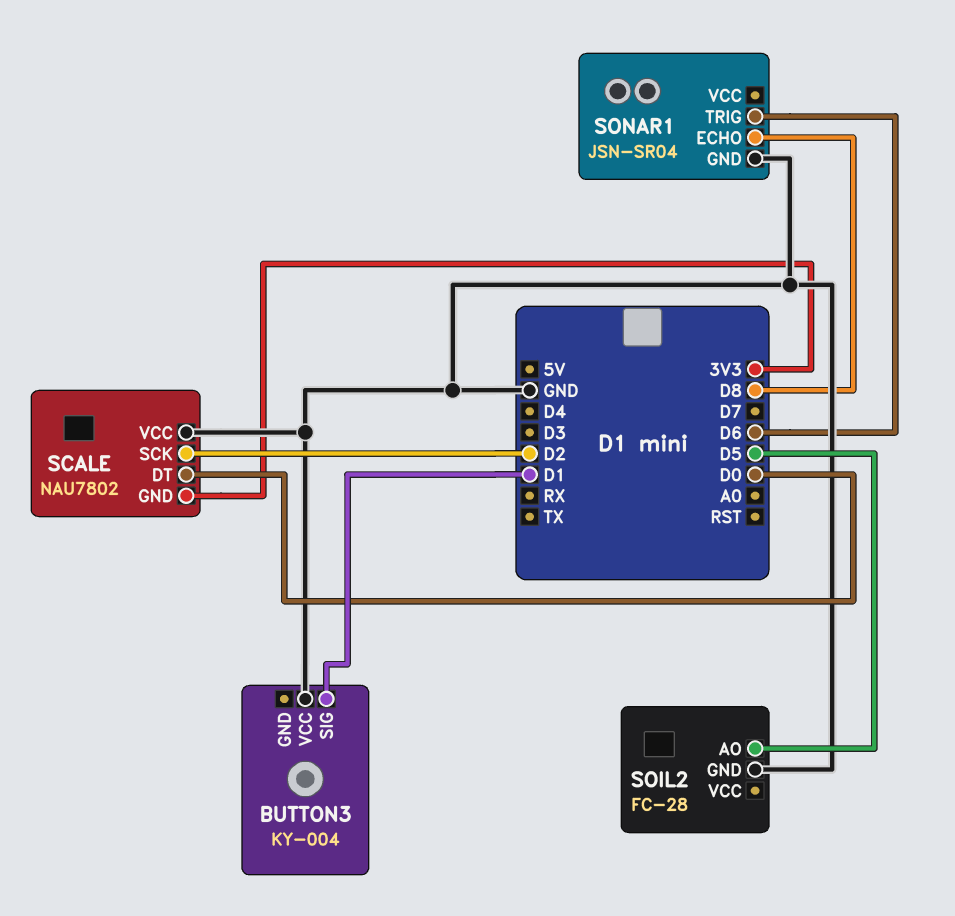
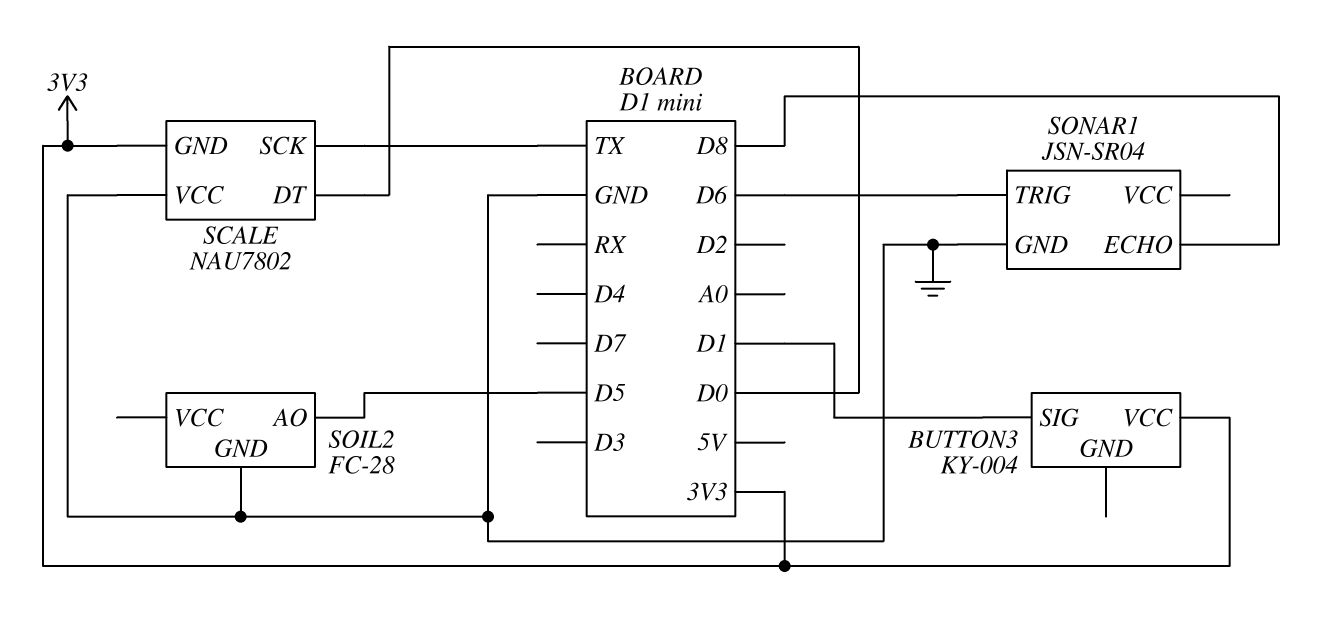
BUTTON3 pin VCC: GND -> 3V3
SCALE pin SCK: D2 -> TX

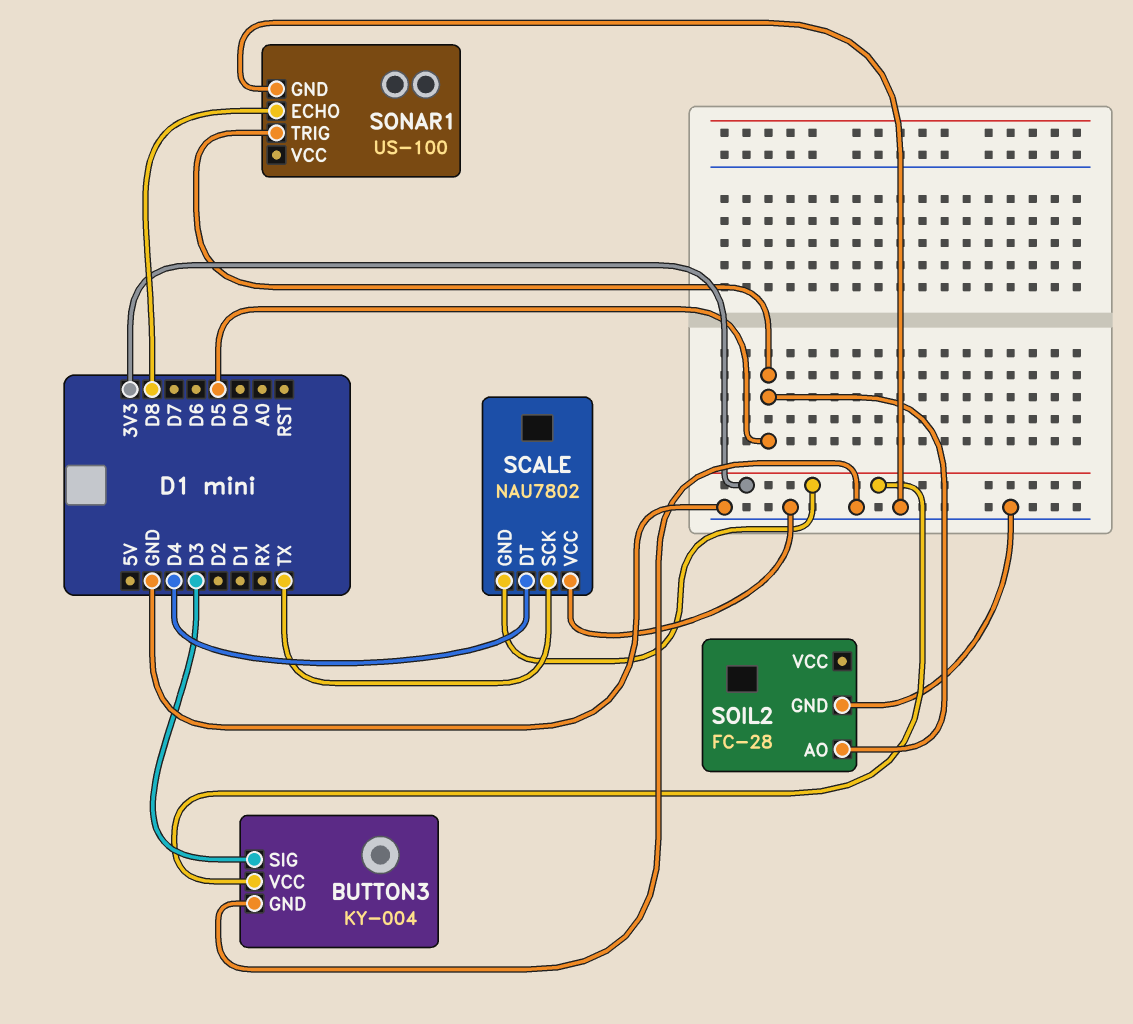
BUTTON3 pin GND: none -> GND
BUTTON3 pin SIG: D1 -> D3
SCALE pin DT: D0 -> D4
SONAR1: JSN-SR04 -> US-100
SONAR1 pin TRIG: D6 -> D5

